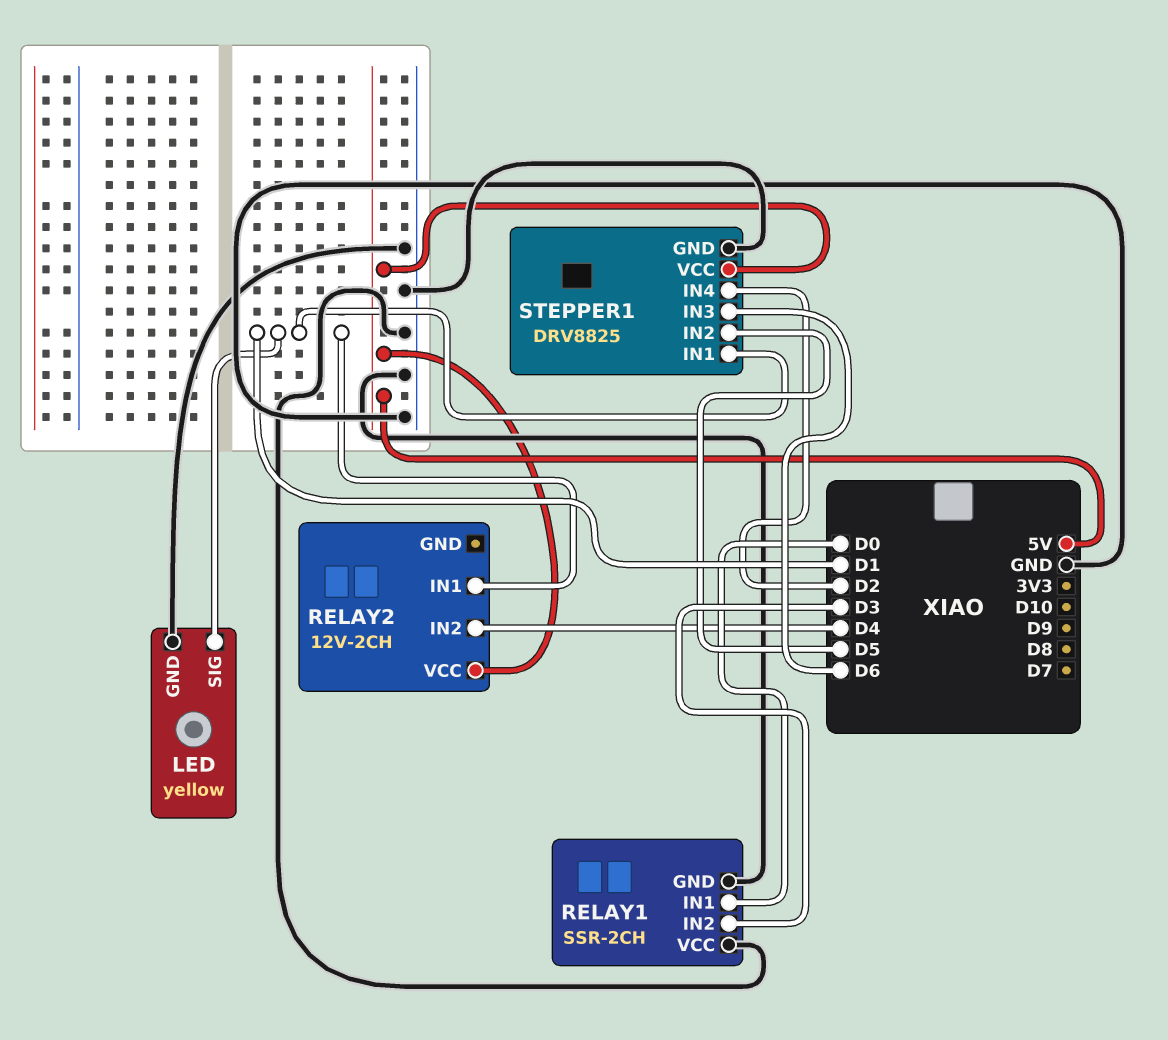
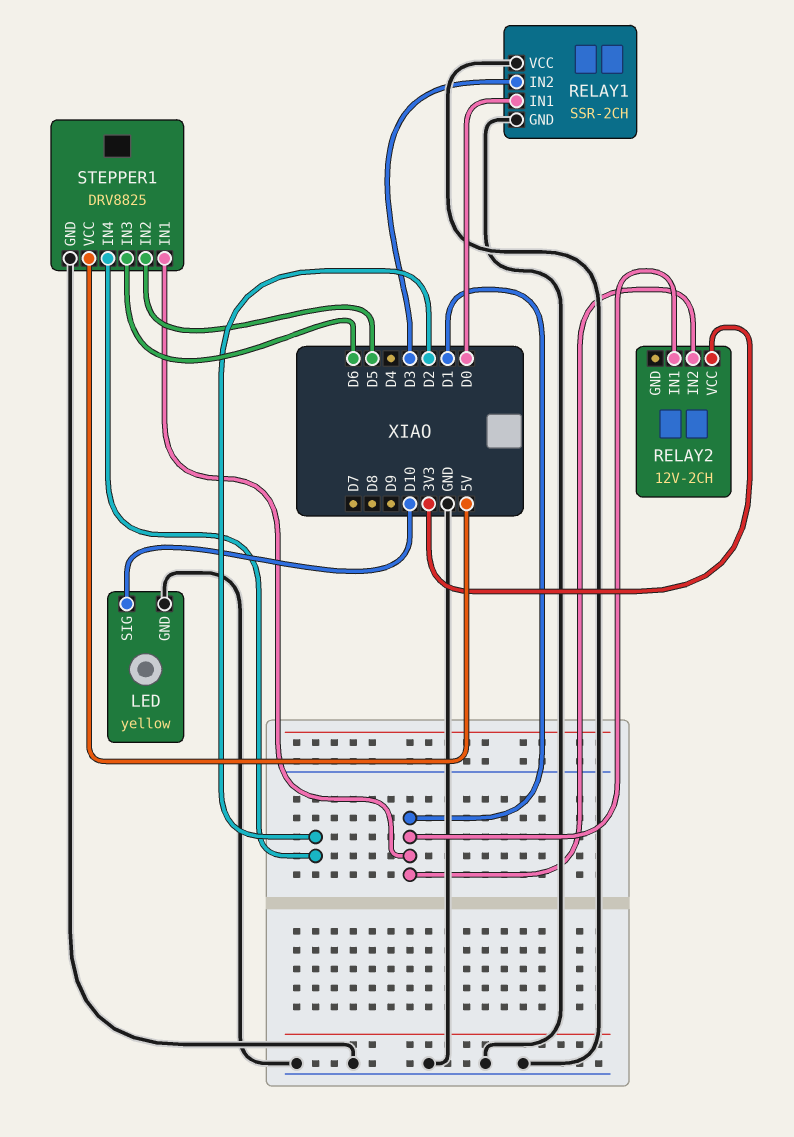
LED pin SIG: D1 -> D10
RELAY2 pin IN2: D4 -> D1
RELAY2 pin VCC: 5V -> 3V3

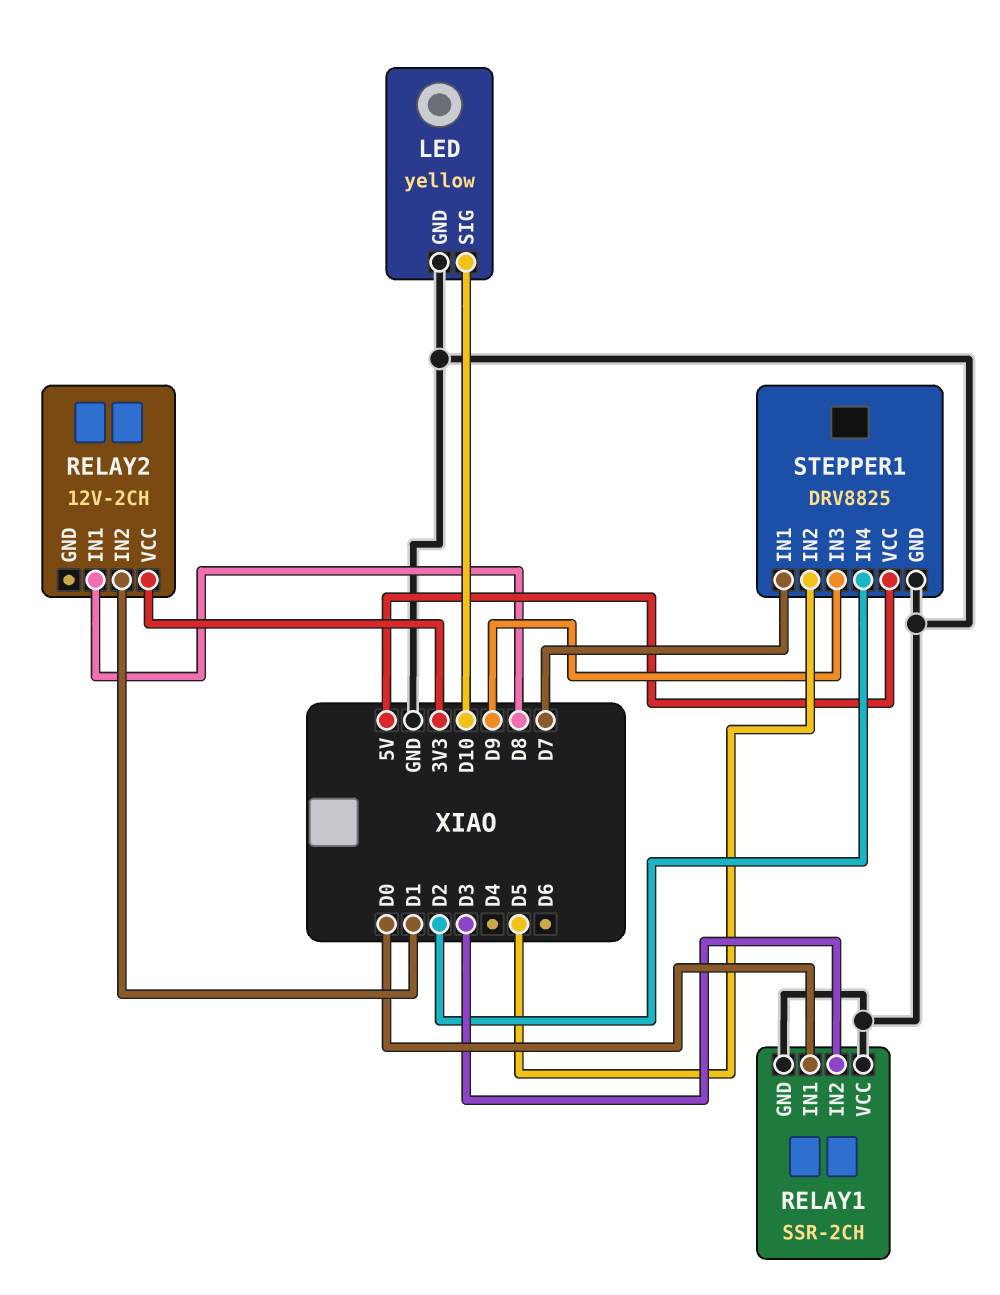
RELAY2 pin IN1: D1 -> D8
STEPPER1 pin IN1: D1 -> D7
STEPPER1 pin IN3: D6 -> D9

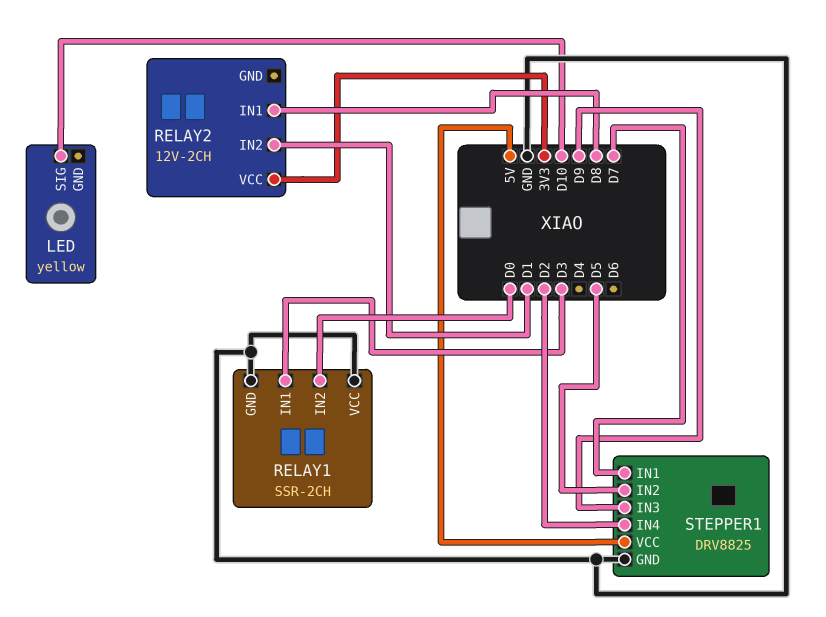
LED pin GND: GND -> none
RELAY1 pin IN1: D0 -> D3
RELAY1 pin IN2: D3 -> D0

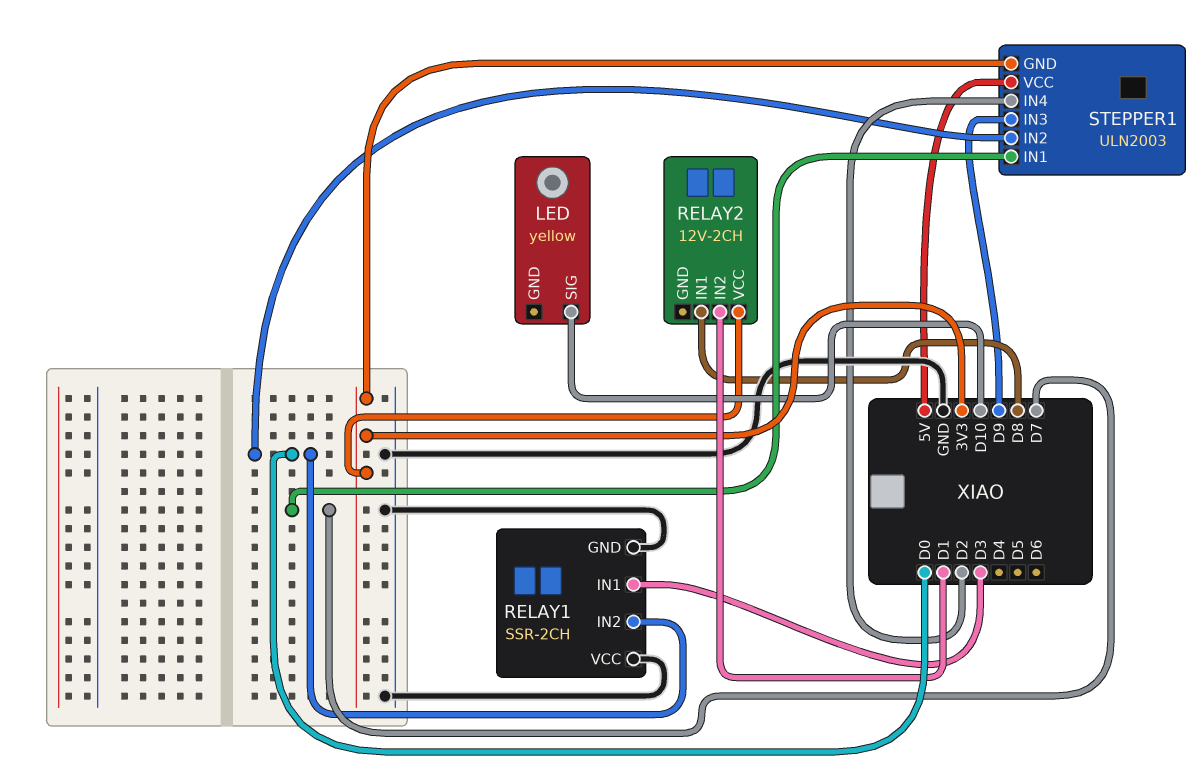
STEPPER1: DRV8825 -> ULN2003
STEPPER1 pin GND: GND -> 3V3
STEPPER1 pin IN2: D5 -> D0

